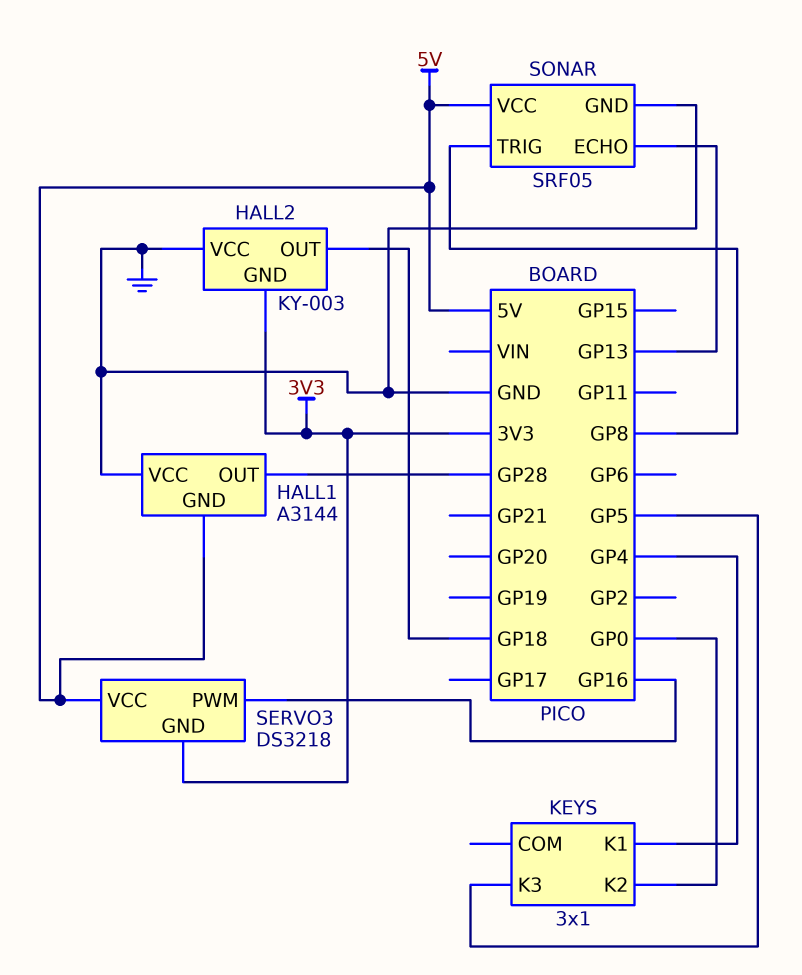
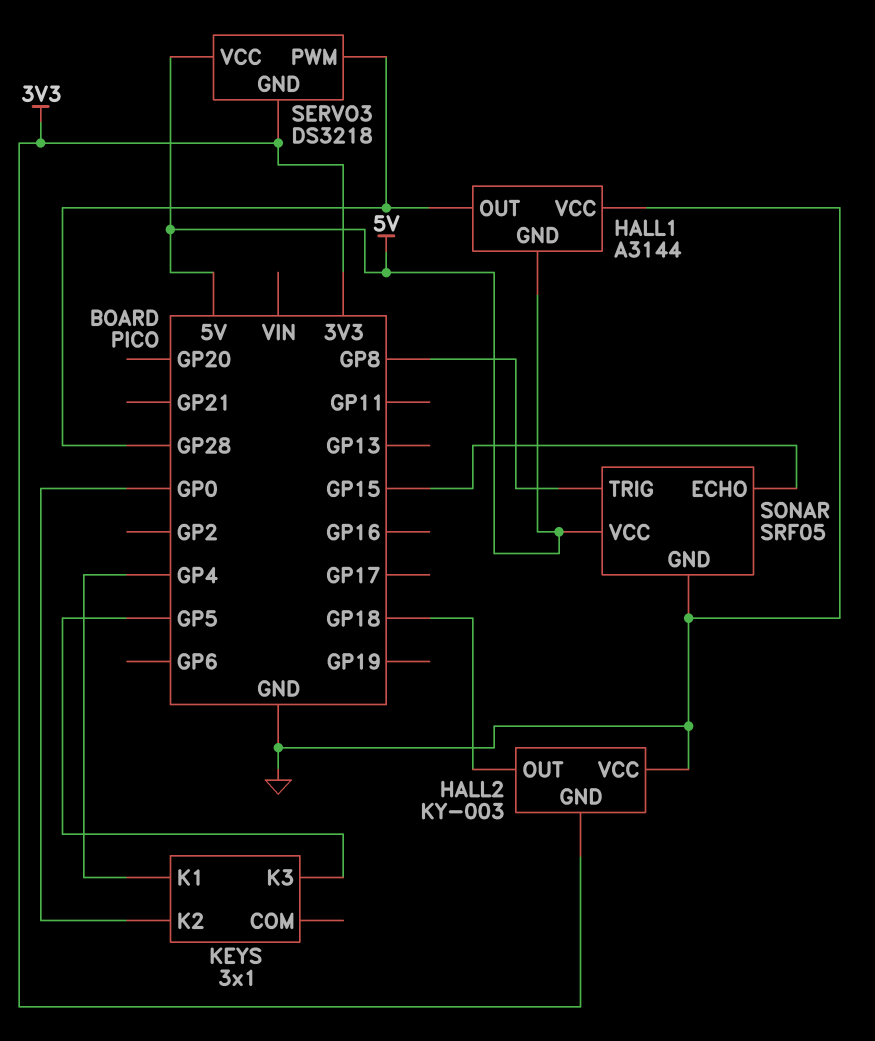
SERVO3 pin PWM: GP16 -> GP28
SONAR pin ECHO: GP13 -> GP15

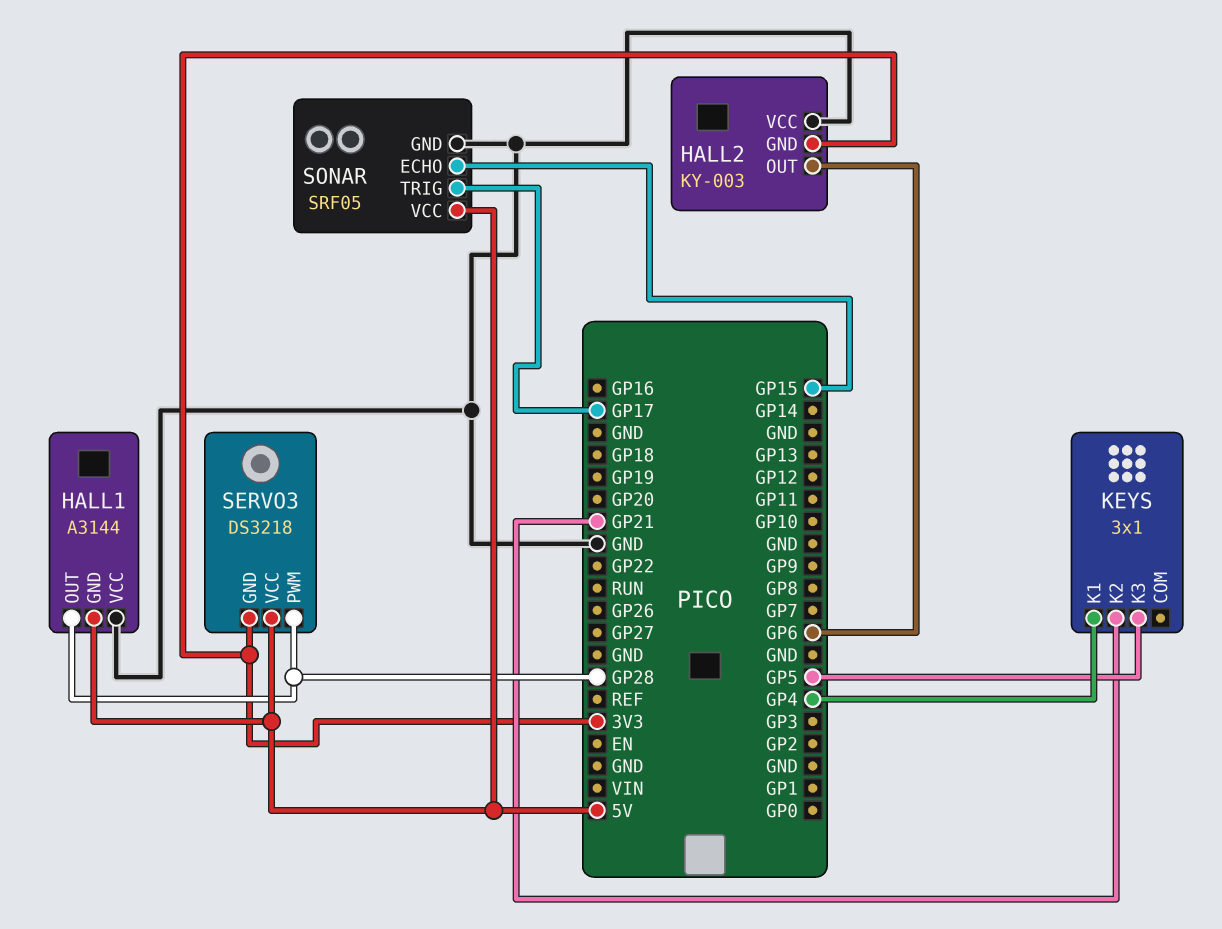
HALL2 pin OUT: GP18 -> GP6
KEYS pin K2: GP0 -> GP21
SONAR pin TRIG: GP8 -> GP17

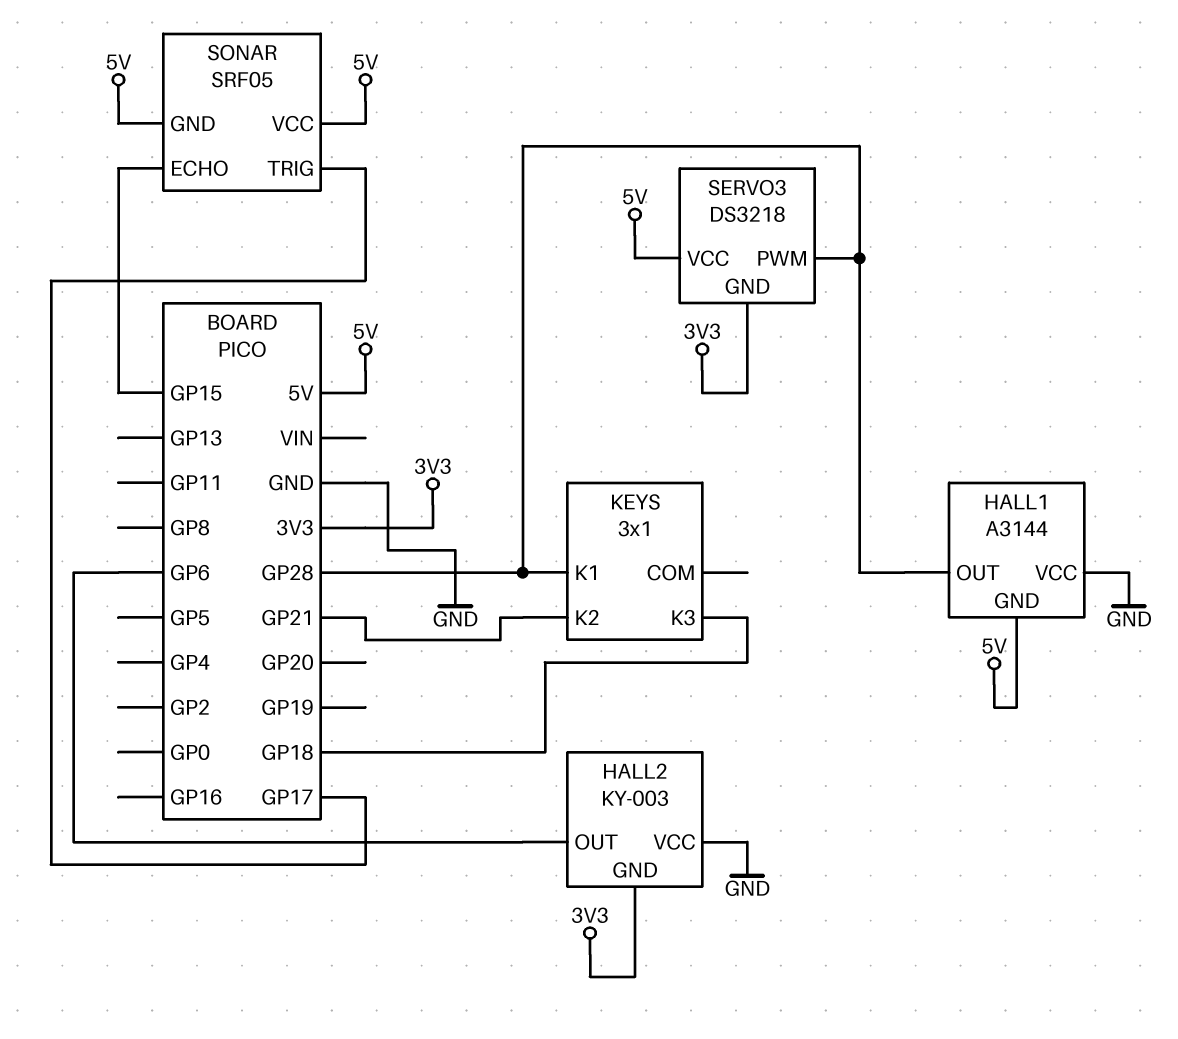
KEYS pin K1: GP4 -> GP28
KEYS pin K3: GP5 -> GP18
SONAR pin GND: GND -> 5V

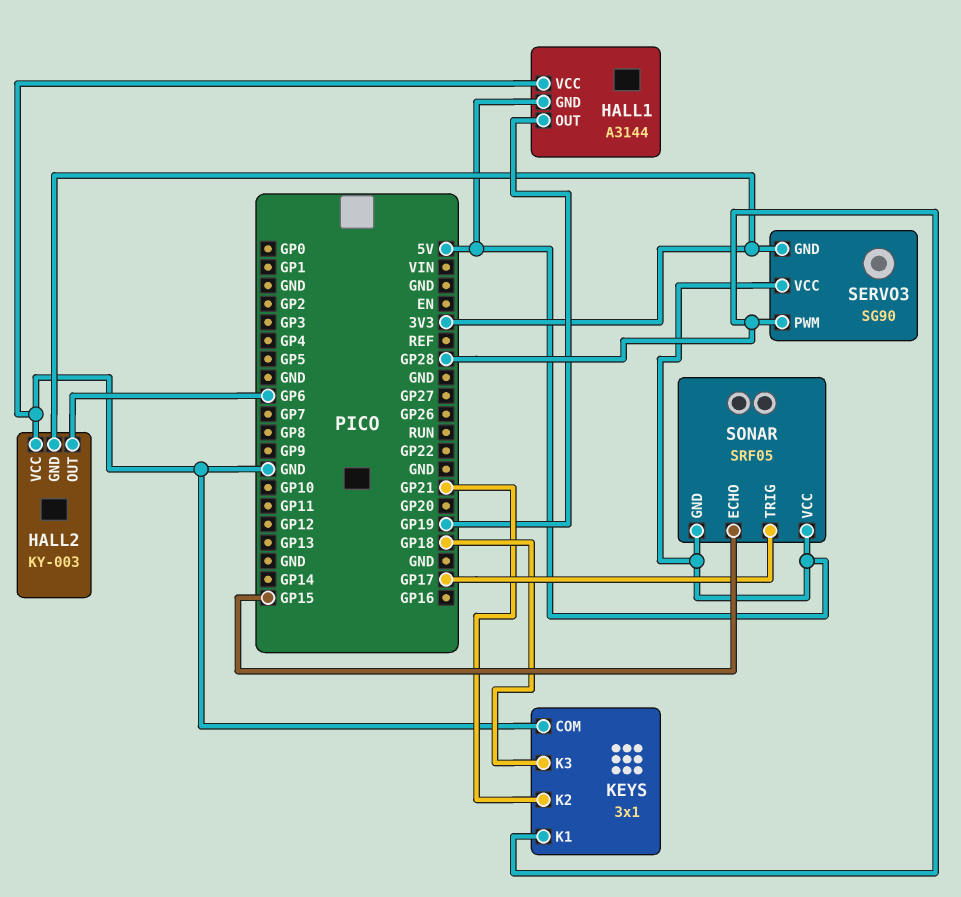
HALL1 pin OUT: GP28 -> GP19
KEYS pin COM: none -> GND
SERVO3: DS3218 -> SG90

